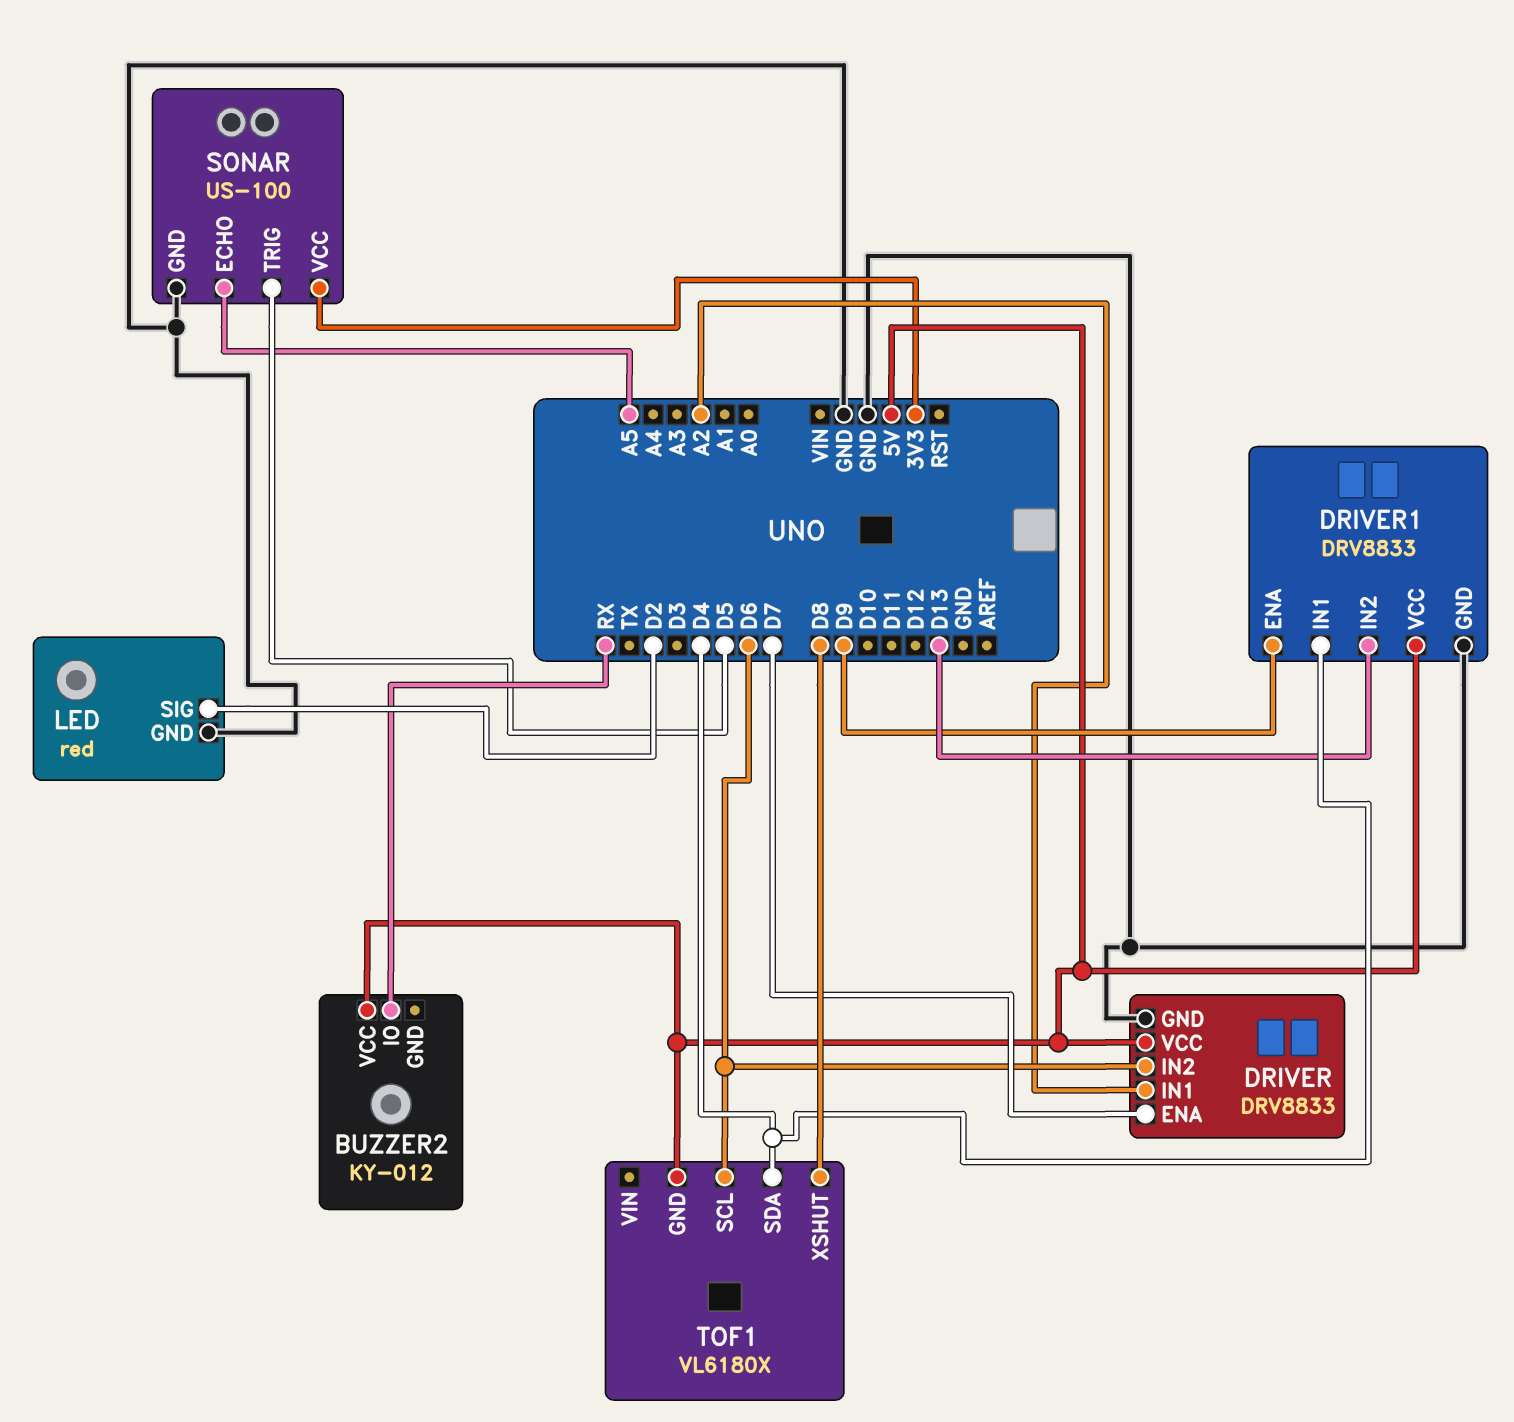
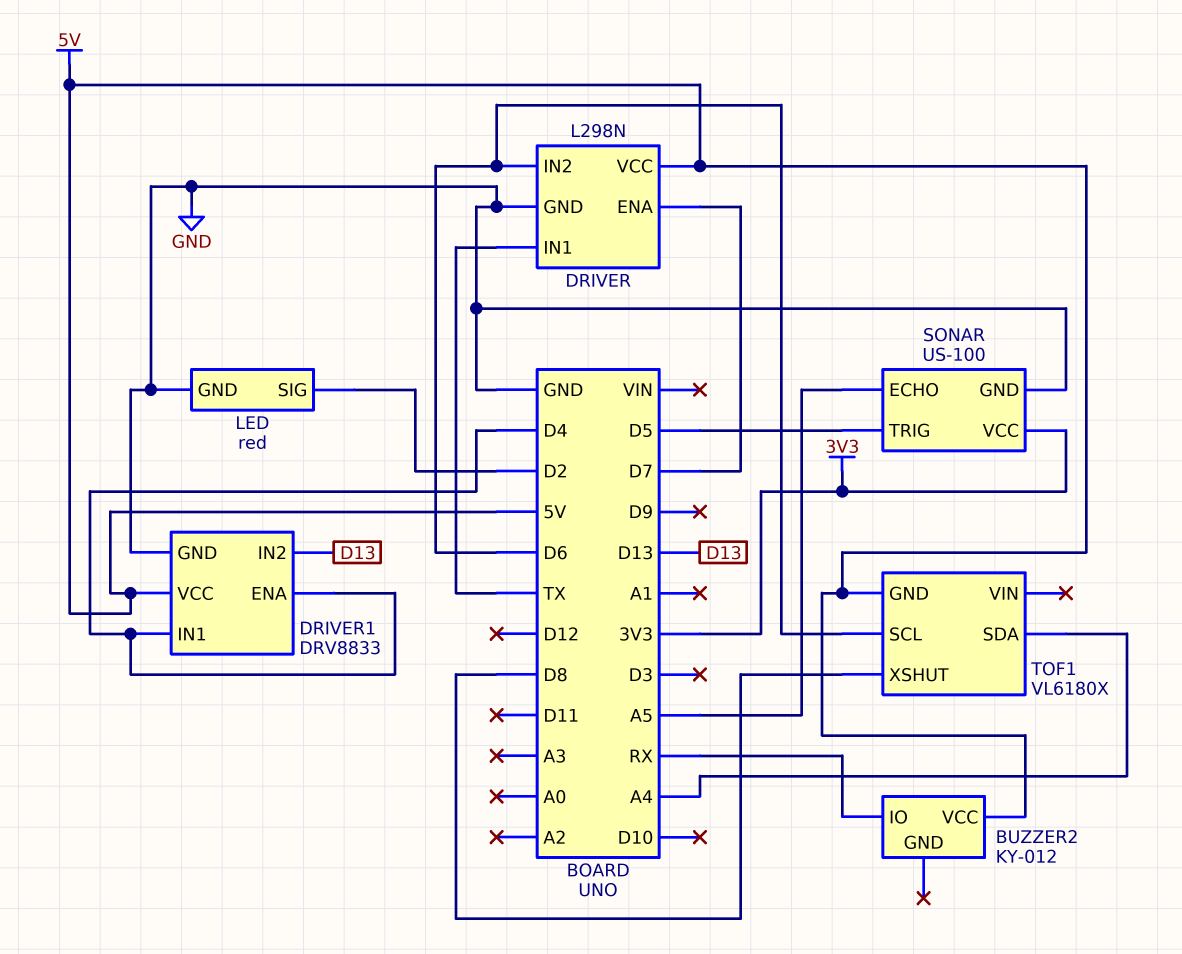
DRIVER: DRV8833 -> L298N
DRIVER pin IN1: A2 -> TX
DRIVER1 pin ENA: D9 -> D4
TOF1 pin SDA: D4 -> A4

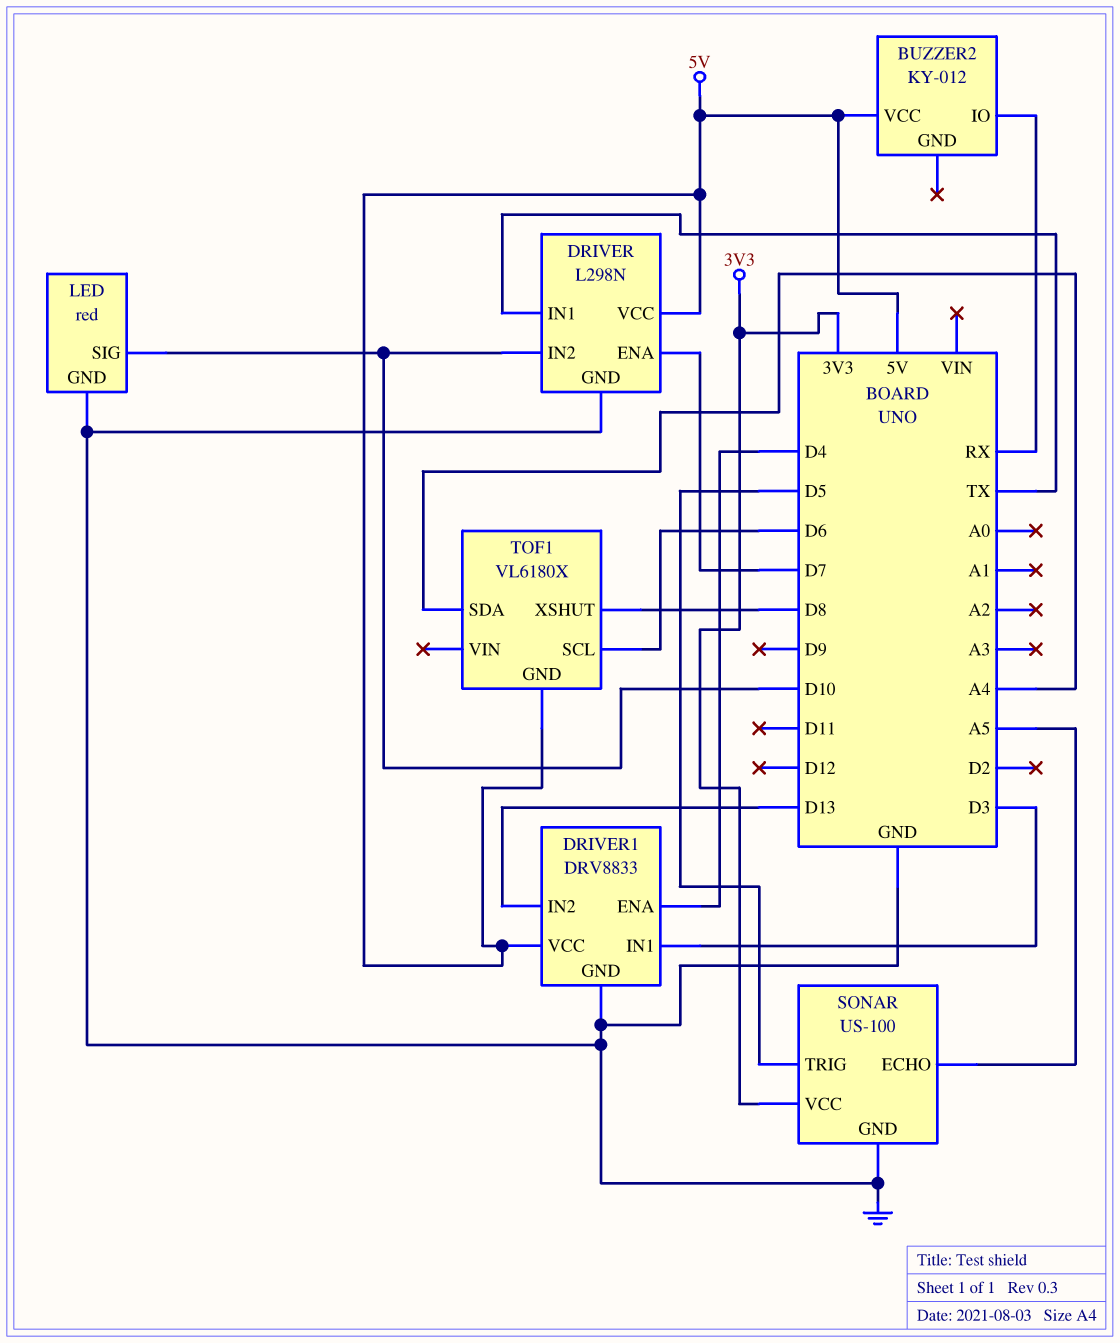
DRIVER pin IN2: D6 -> D10
DRIVER1 pin IN1: D4 -> D3
LED pin SIG: D2 -> D10

